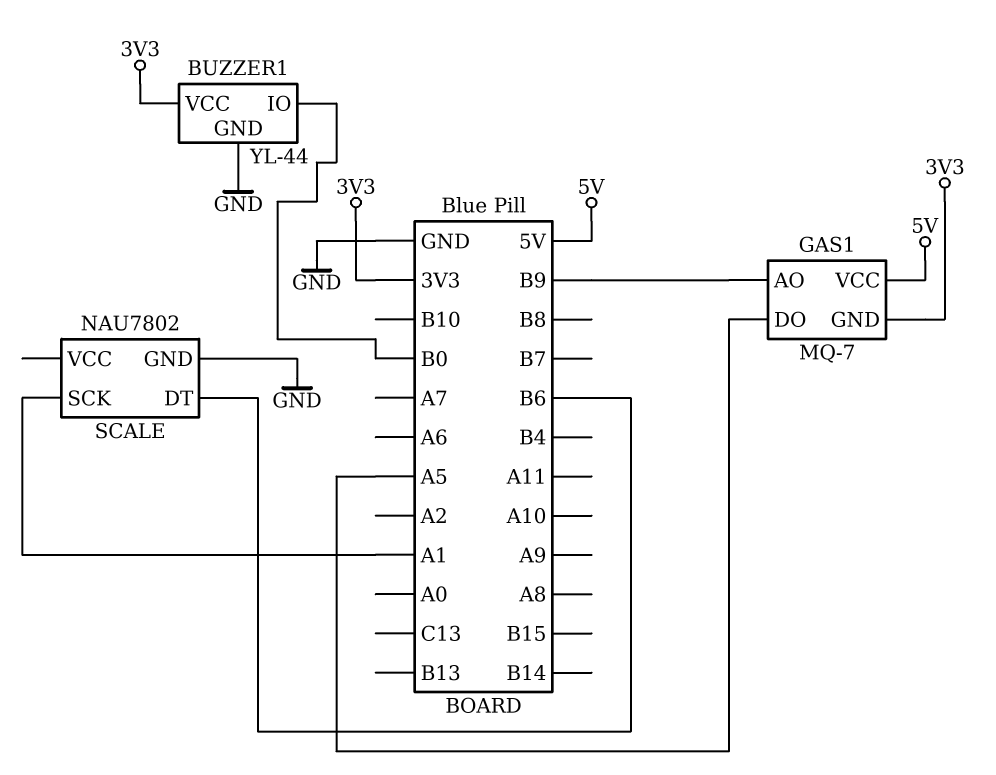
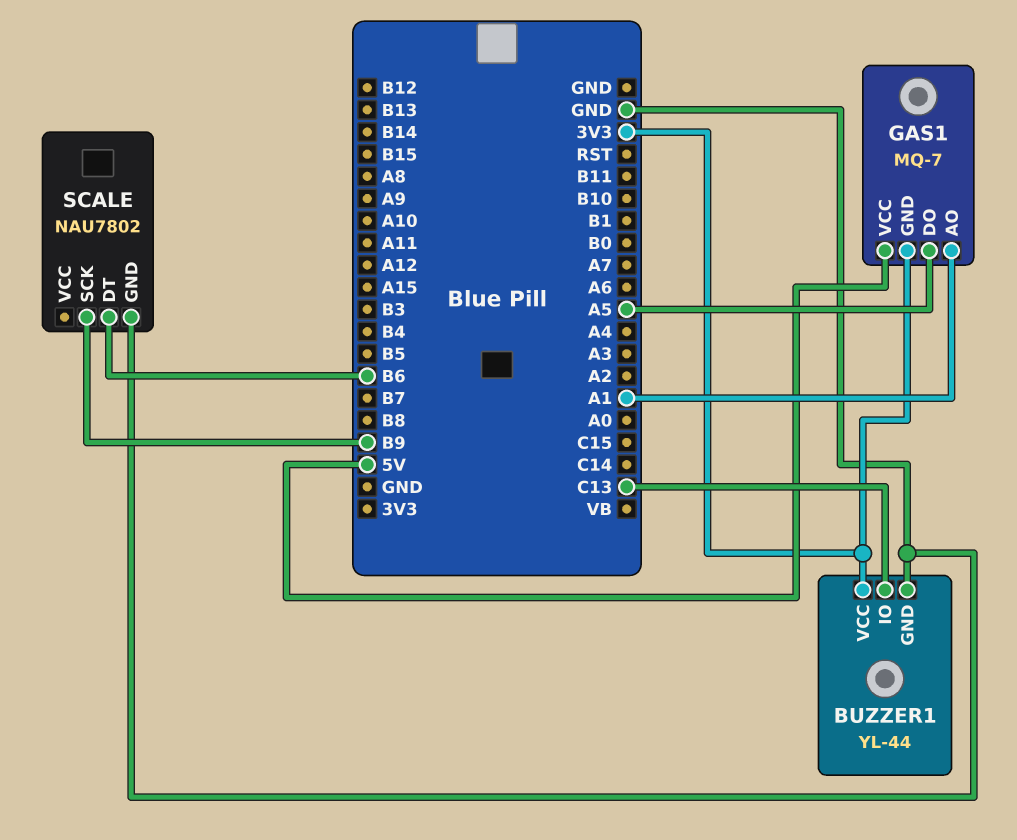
BUZZER1 pin IO: B0 -> C13
GAS1 pin AO: B9 -> A1
SCALE pin SCK: A1 -> B9

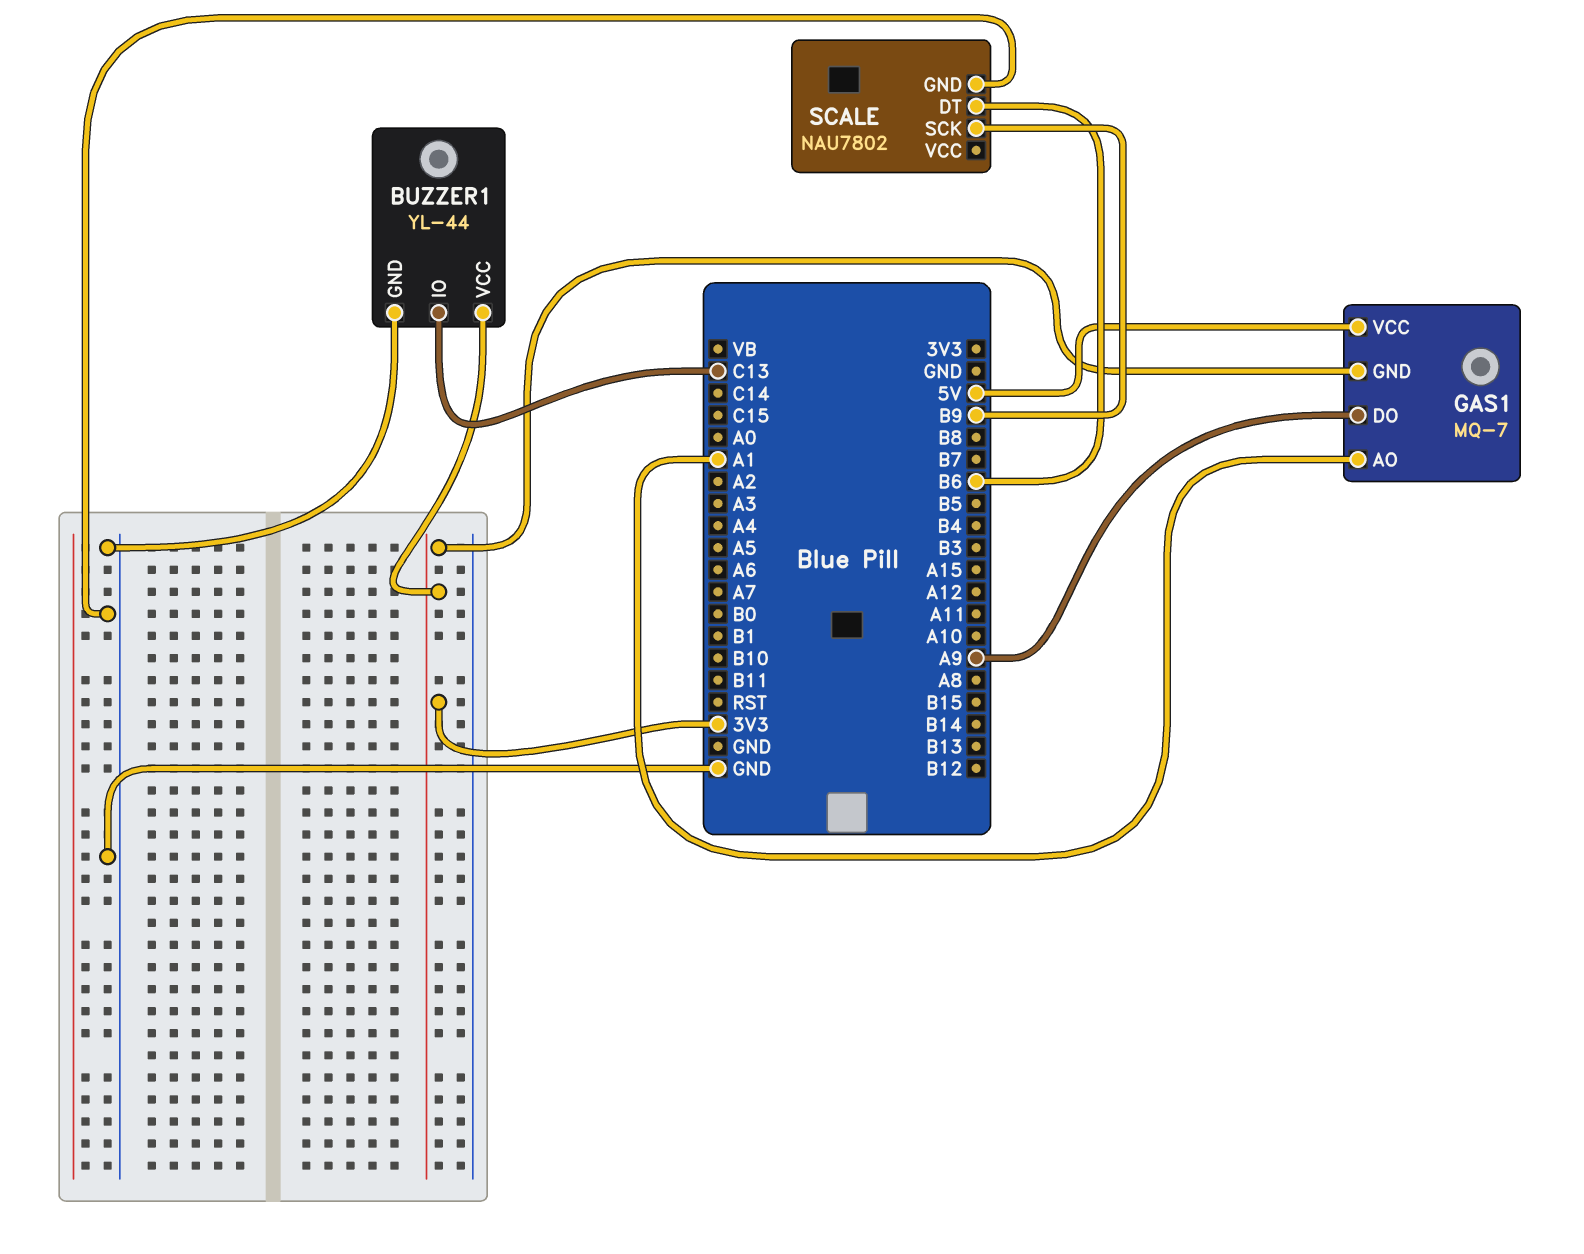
GAS1 pin DO: A5 -> A9

